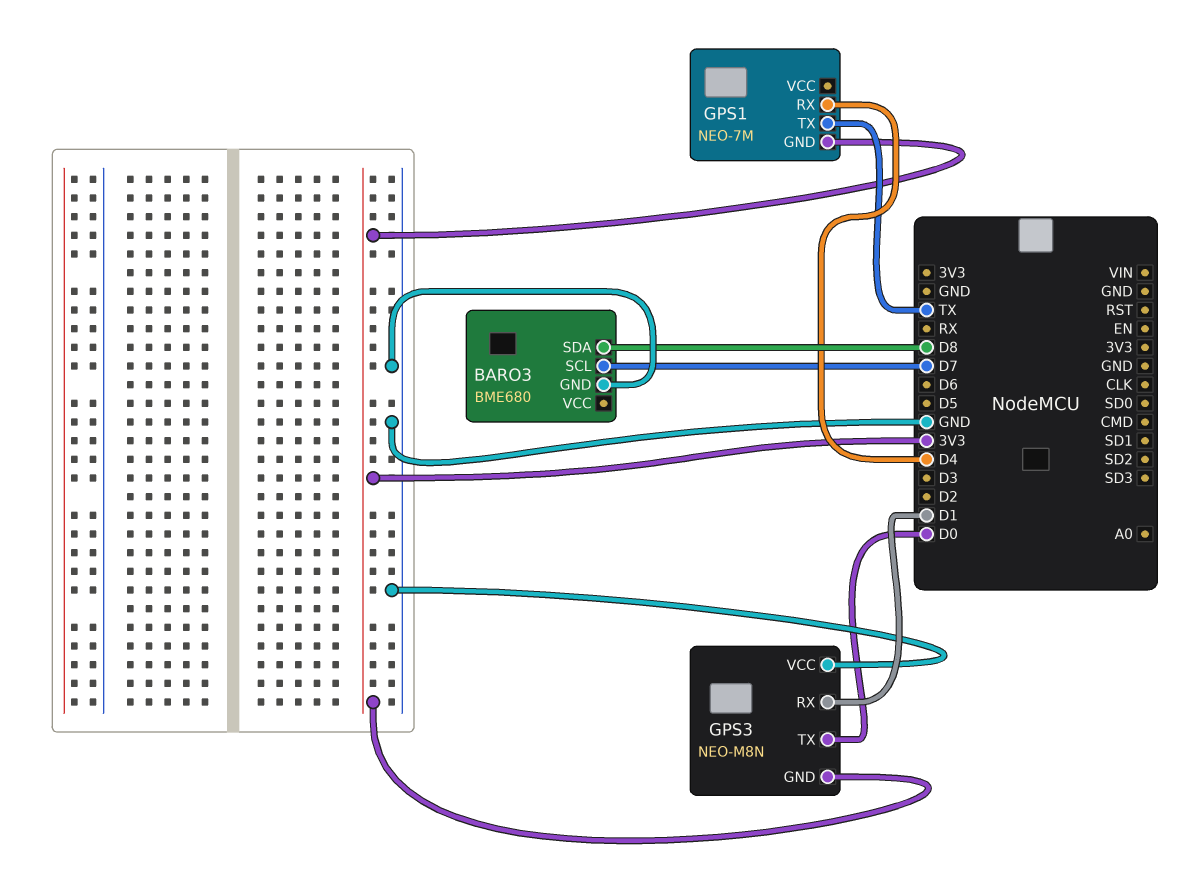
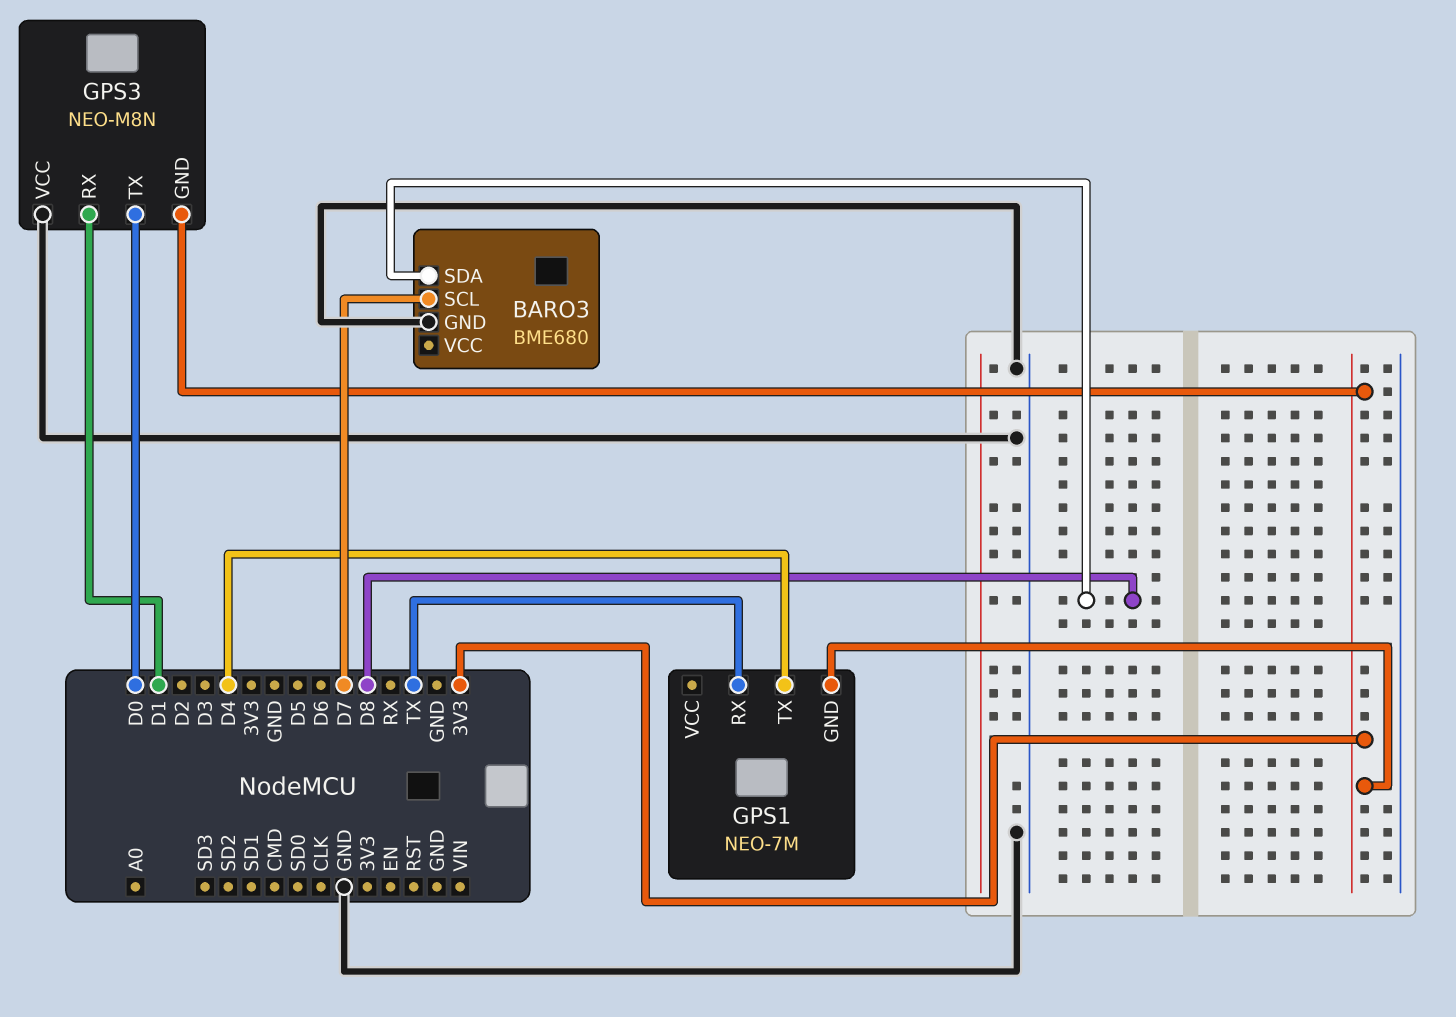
GPS1 pin RX: D4 -> TX
GPS1 pin TX: TX -> D4

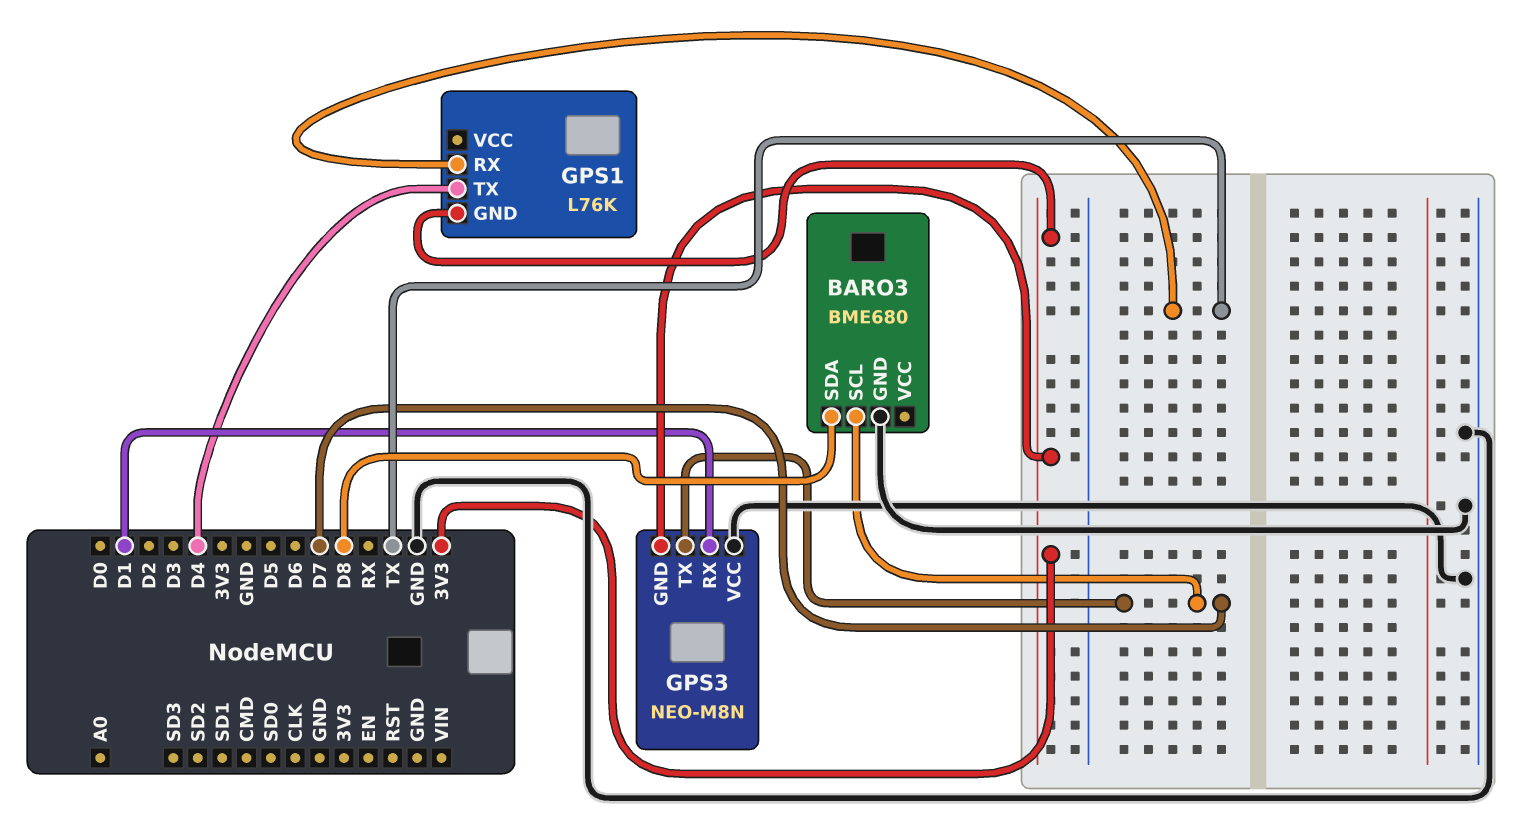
GPS1: NEO-7M -> L76K
GPS3 pin TX: D0 -> D7

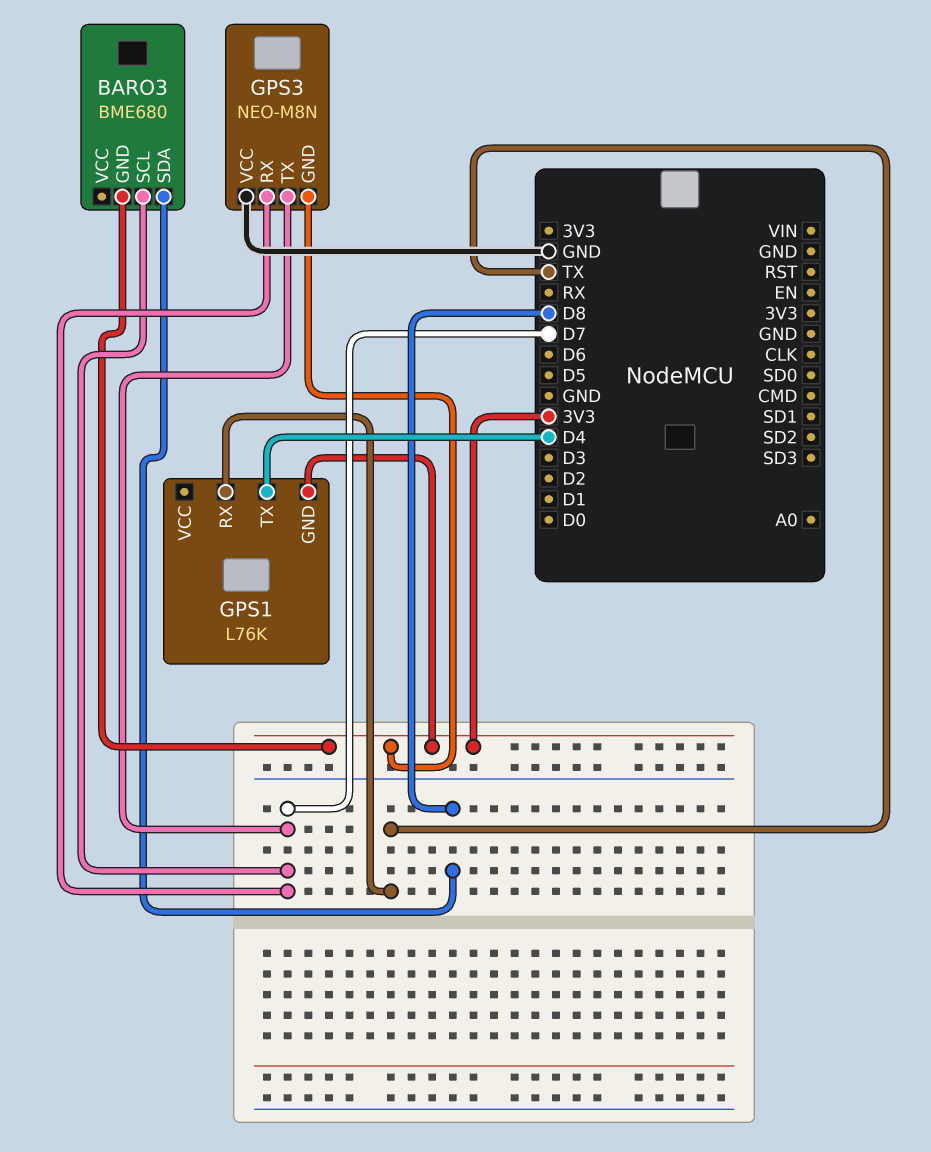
BARO3 pin GND: GND -> 3V3
GPS3 pin RX: D1 -> D7

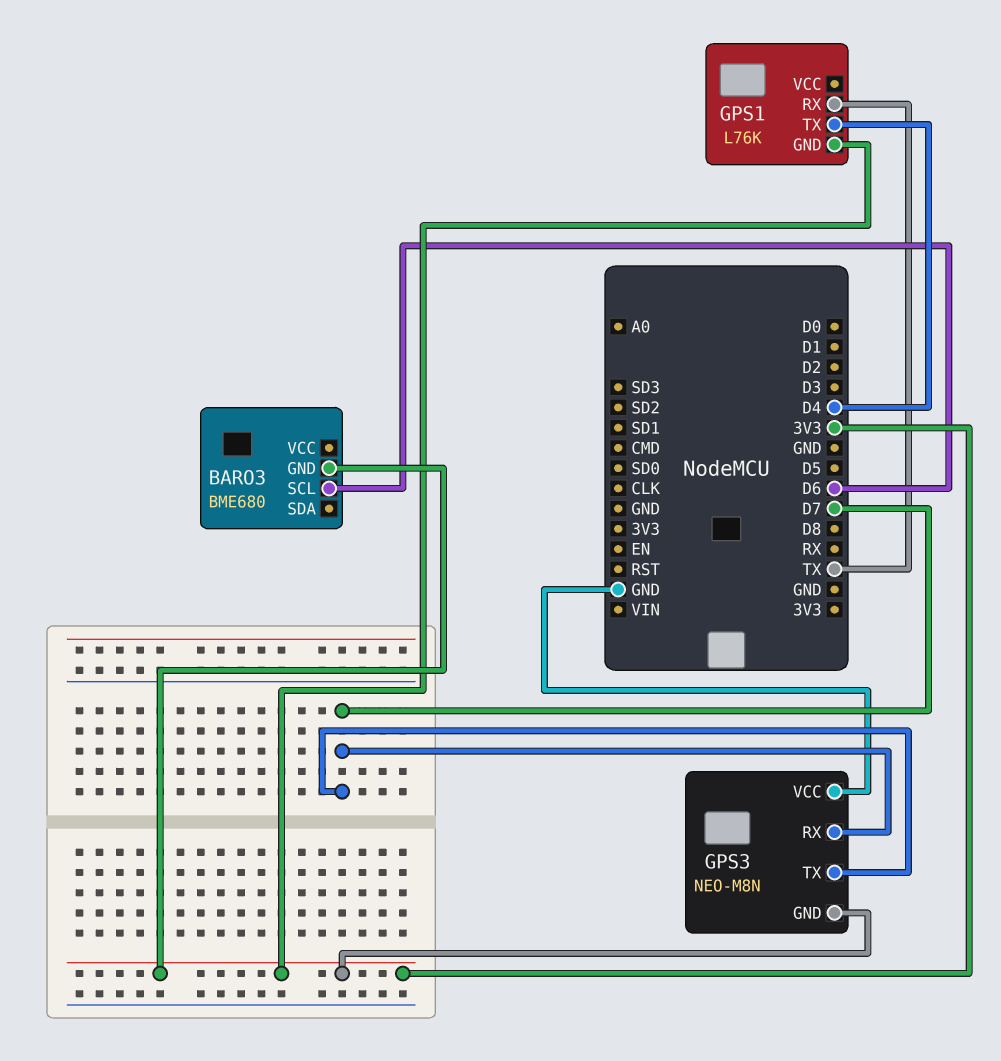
BARO3 pin SCL: D7 -> D6
BARO3 pin SDA: D8 -> none

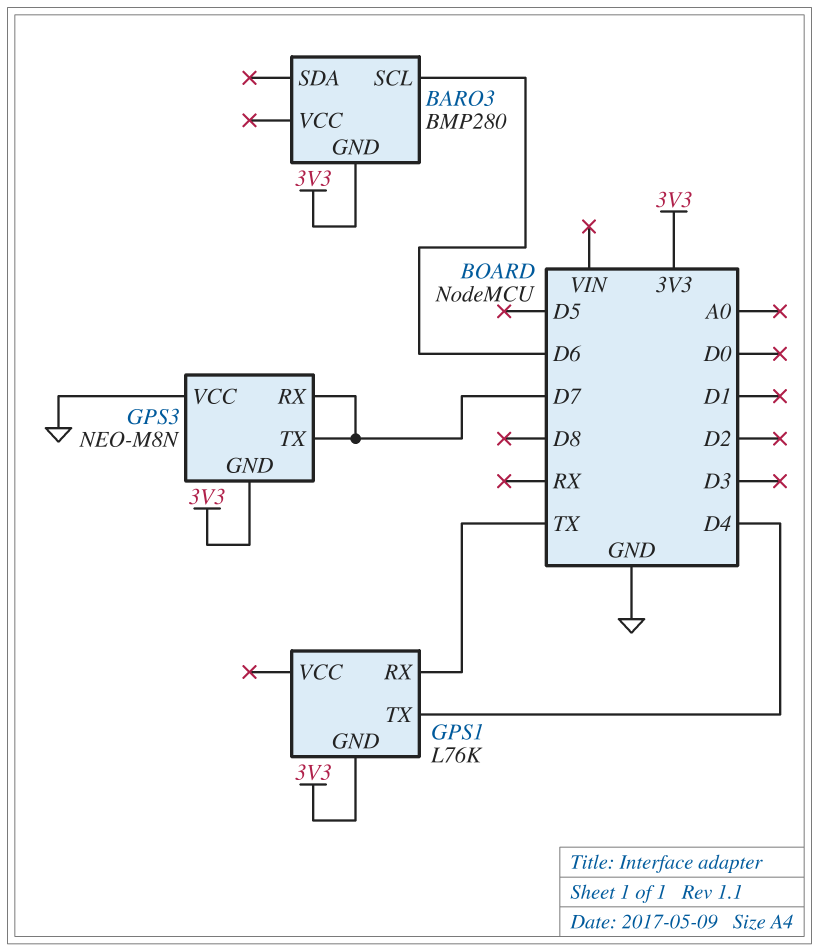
BARO3: BME680 -> BMP280

